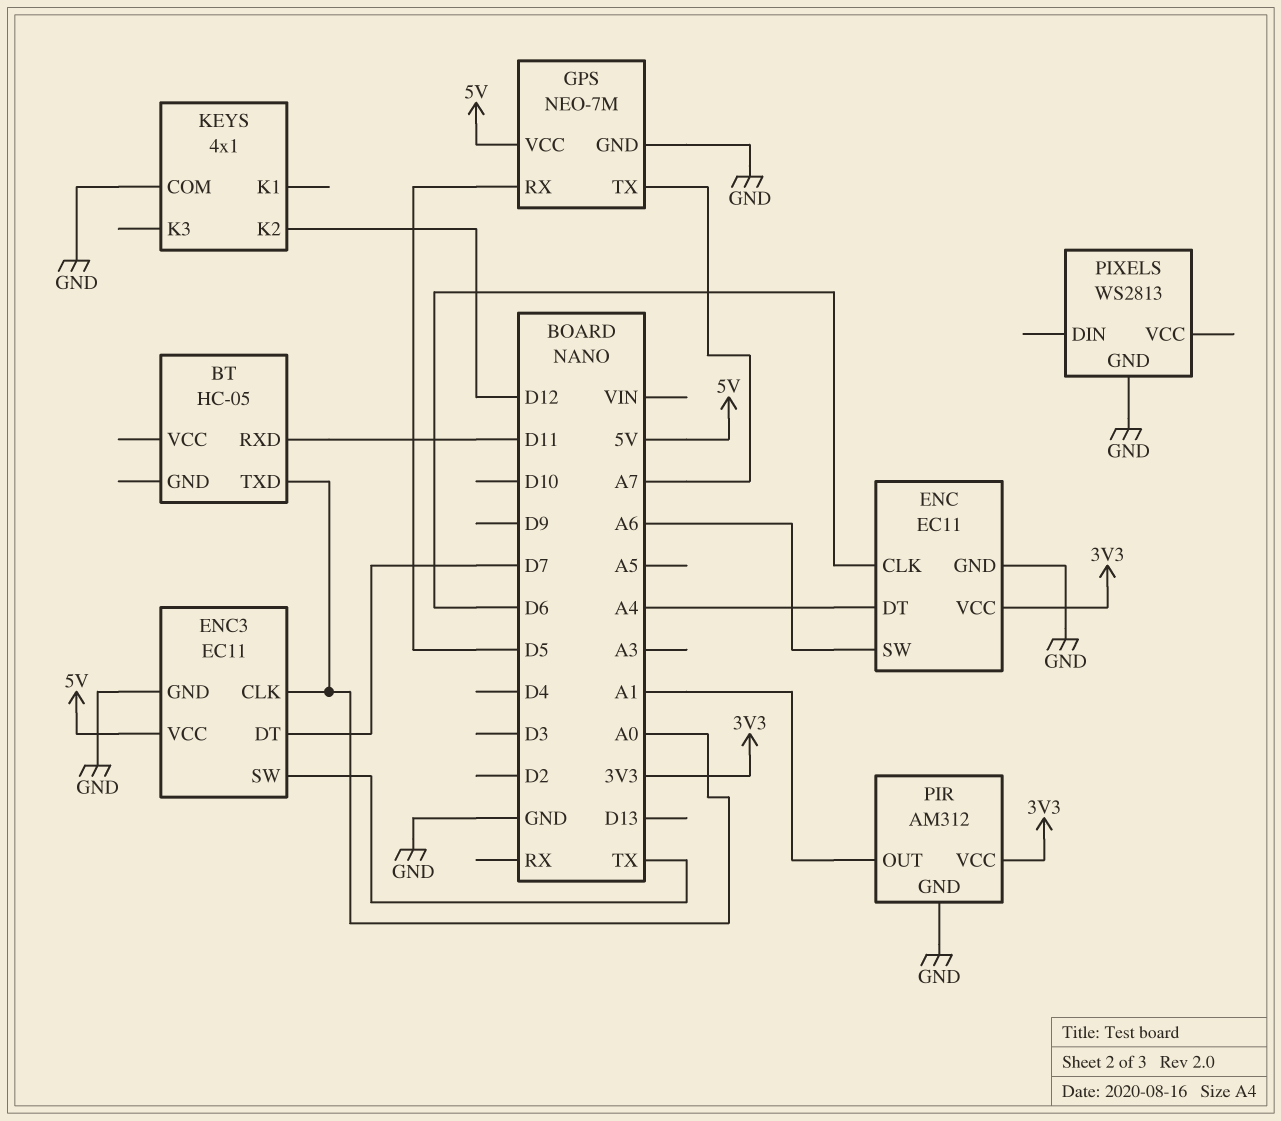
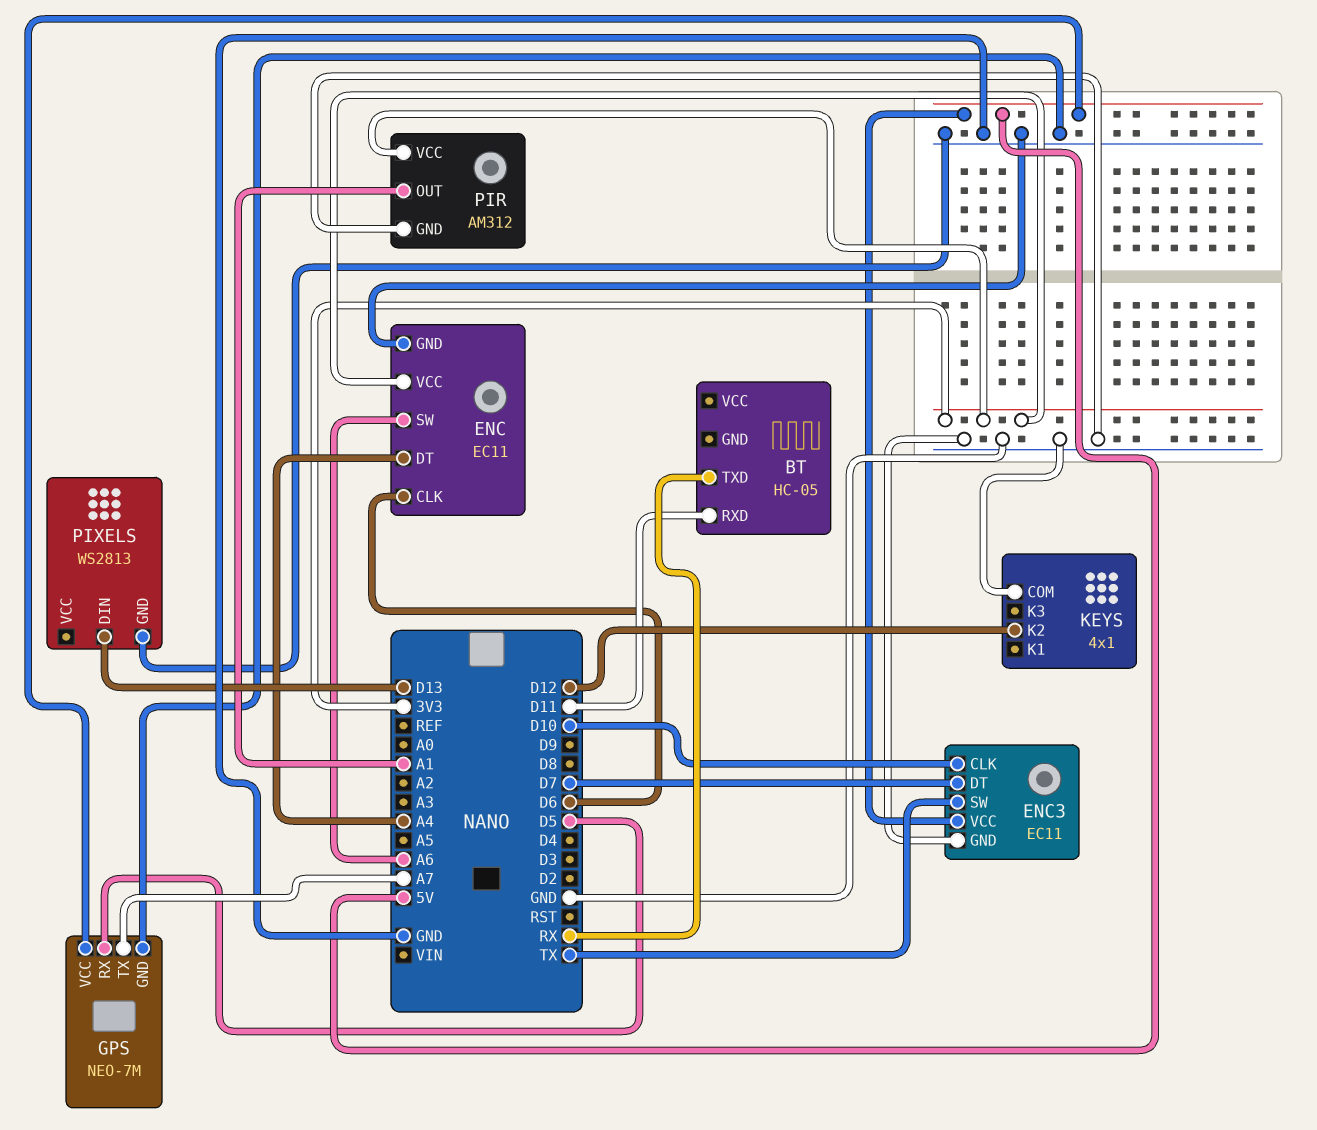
BT pin TXD: A0 -> RX
ENC3 pin CLK: A0 -> D10
PIXELS pin DIN: none -> D13

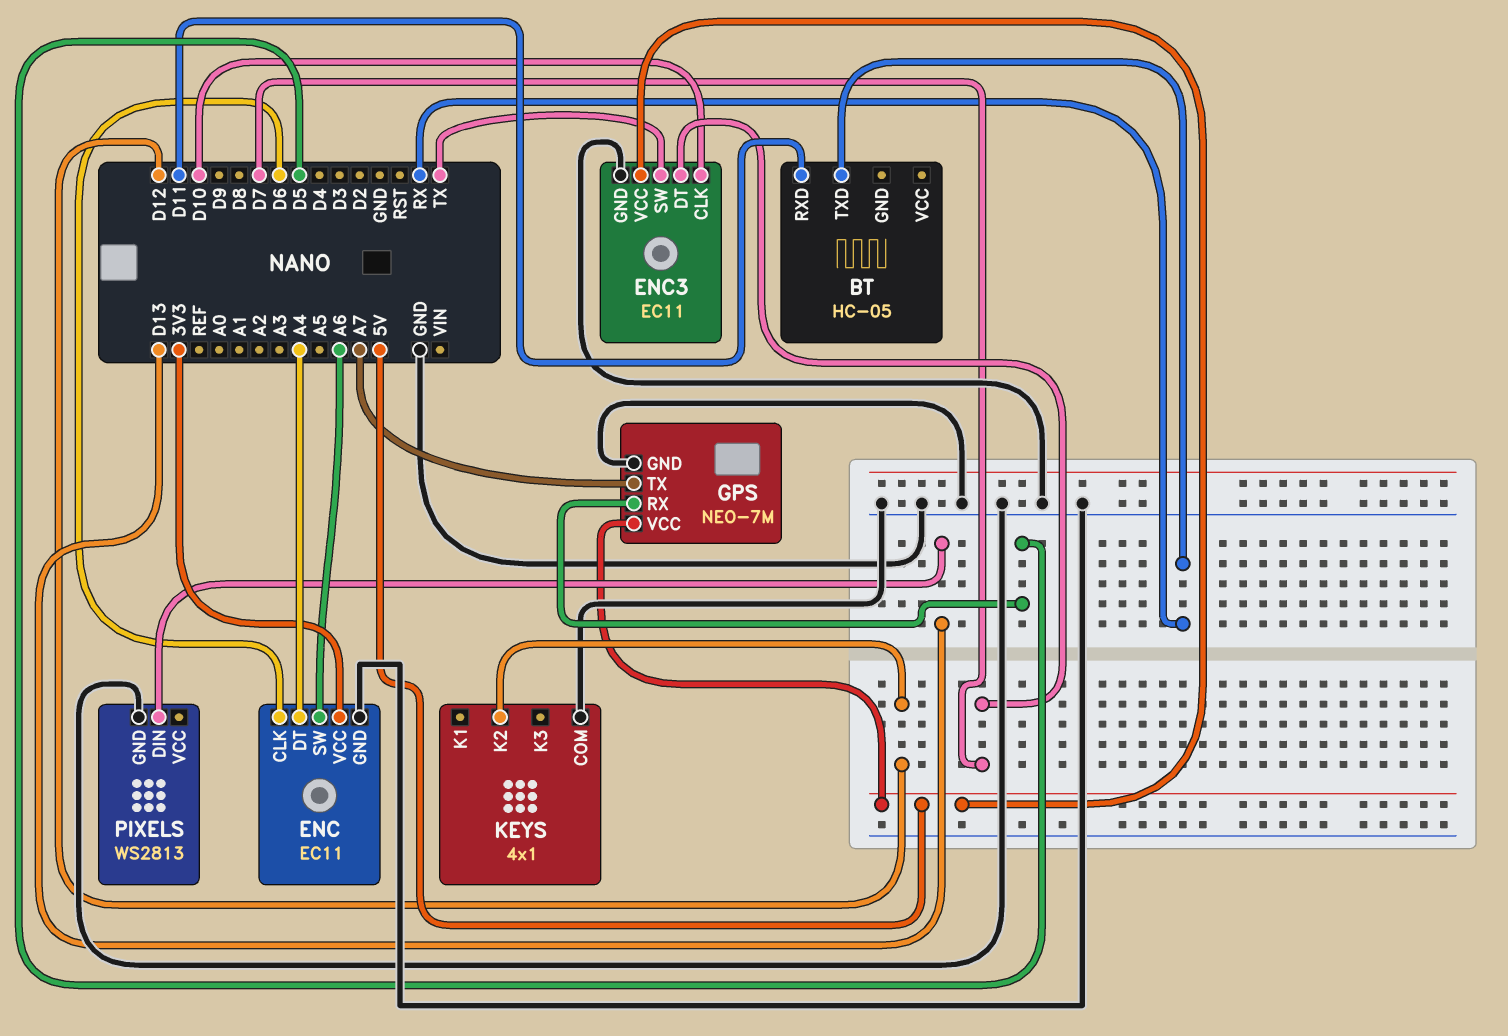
PIR: AM312 -> none
PIR pin GND: GND -> none
PIR pin OUT: A1 -> none
PIR pin VCC: 3V3 -> none

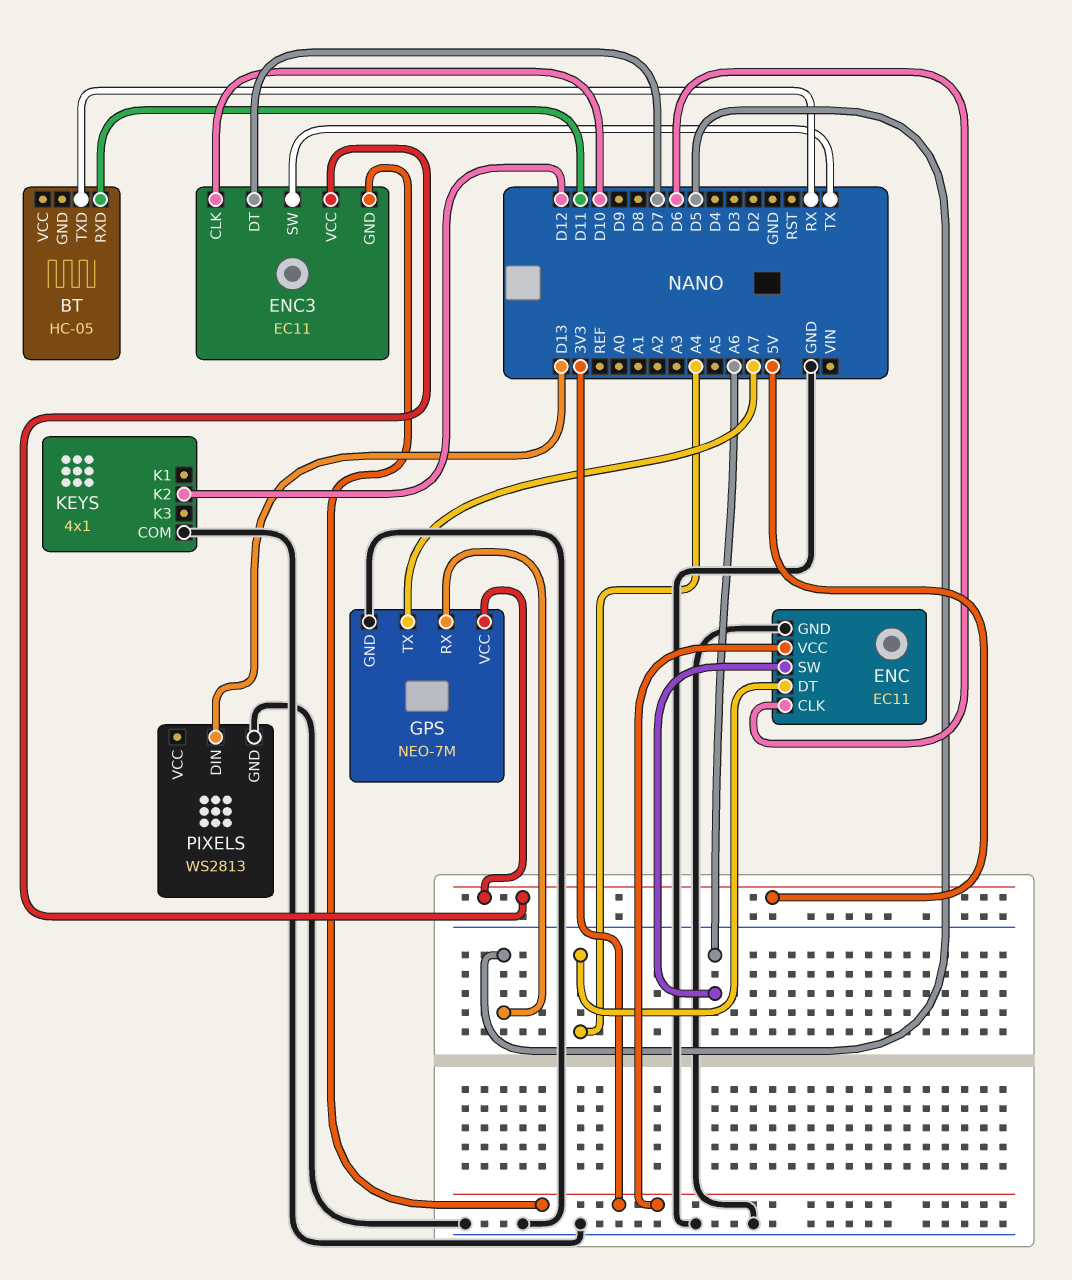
ENC3 pin GND: GND -> 3V3

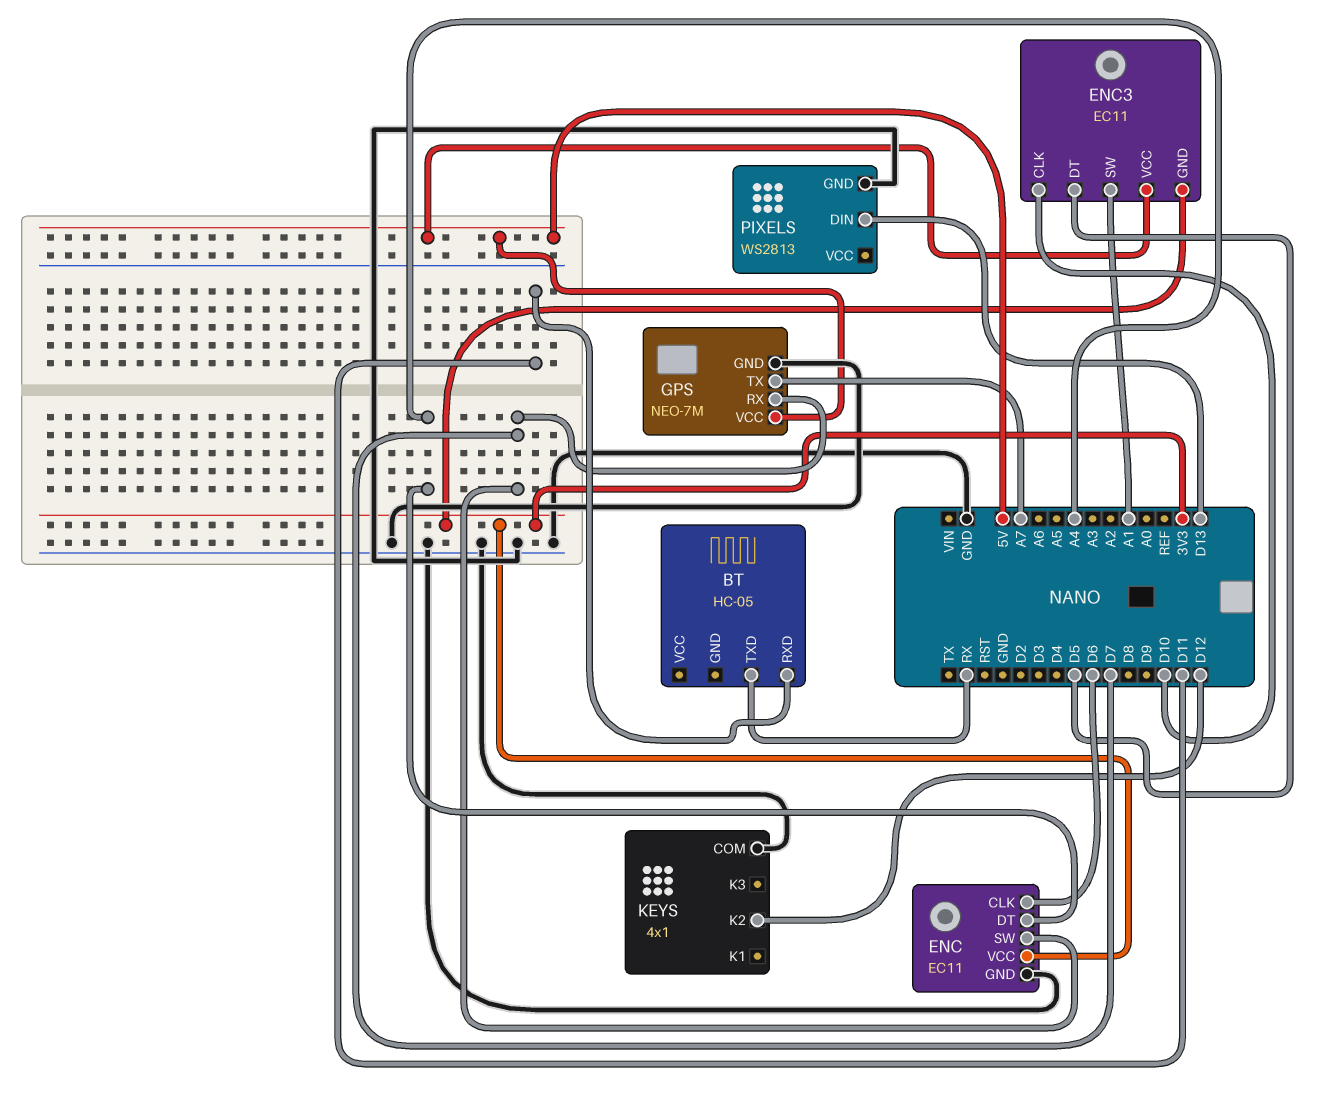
ENC pin SW: A6 -> D7
ENC3 pin DT: D7 -> D5
ENC3 pin SW: TX -> A1
GPS pin RX: D5 -> D7

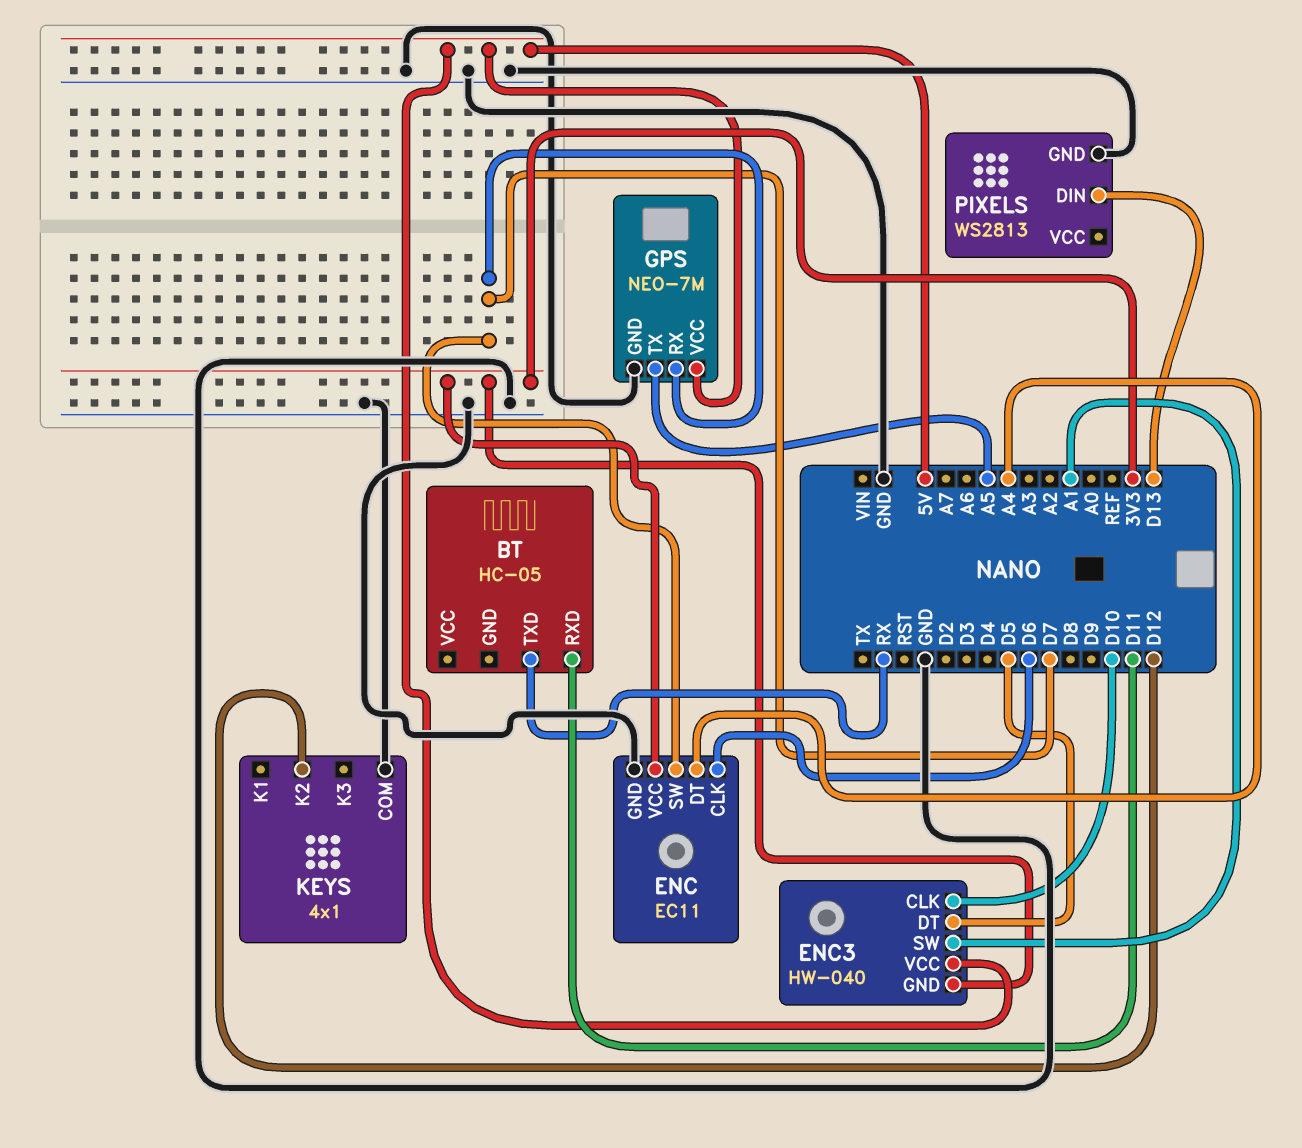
ENC3: EC11 -> HW-040
GPS pin TX: A7 -> A5

